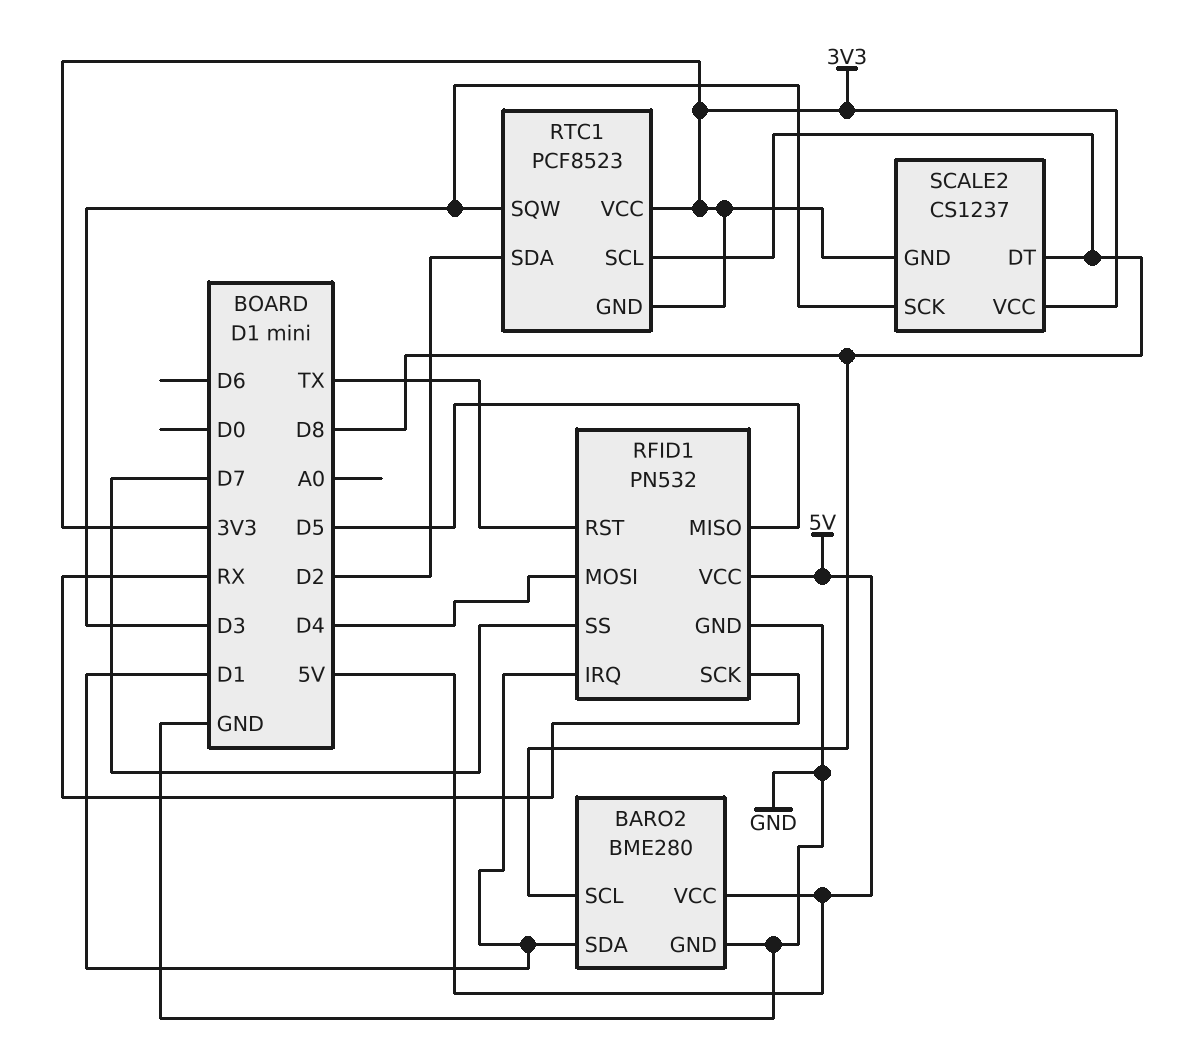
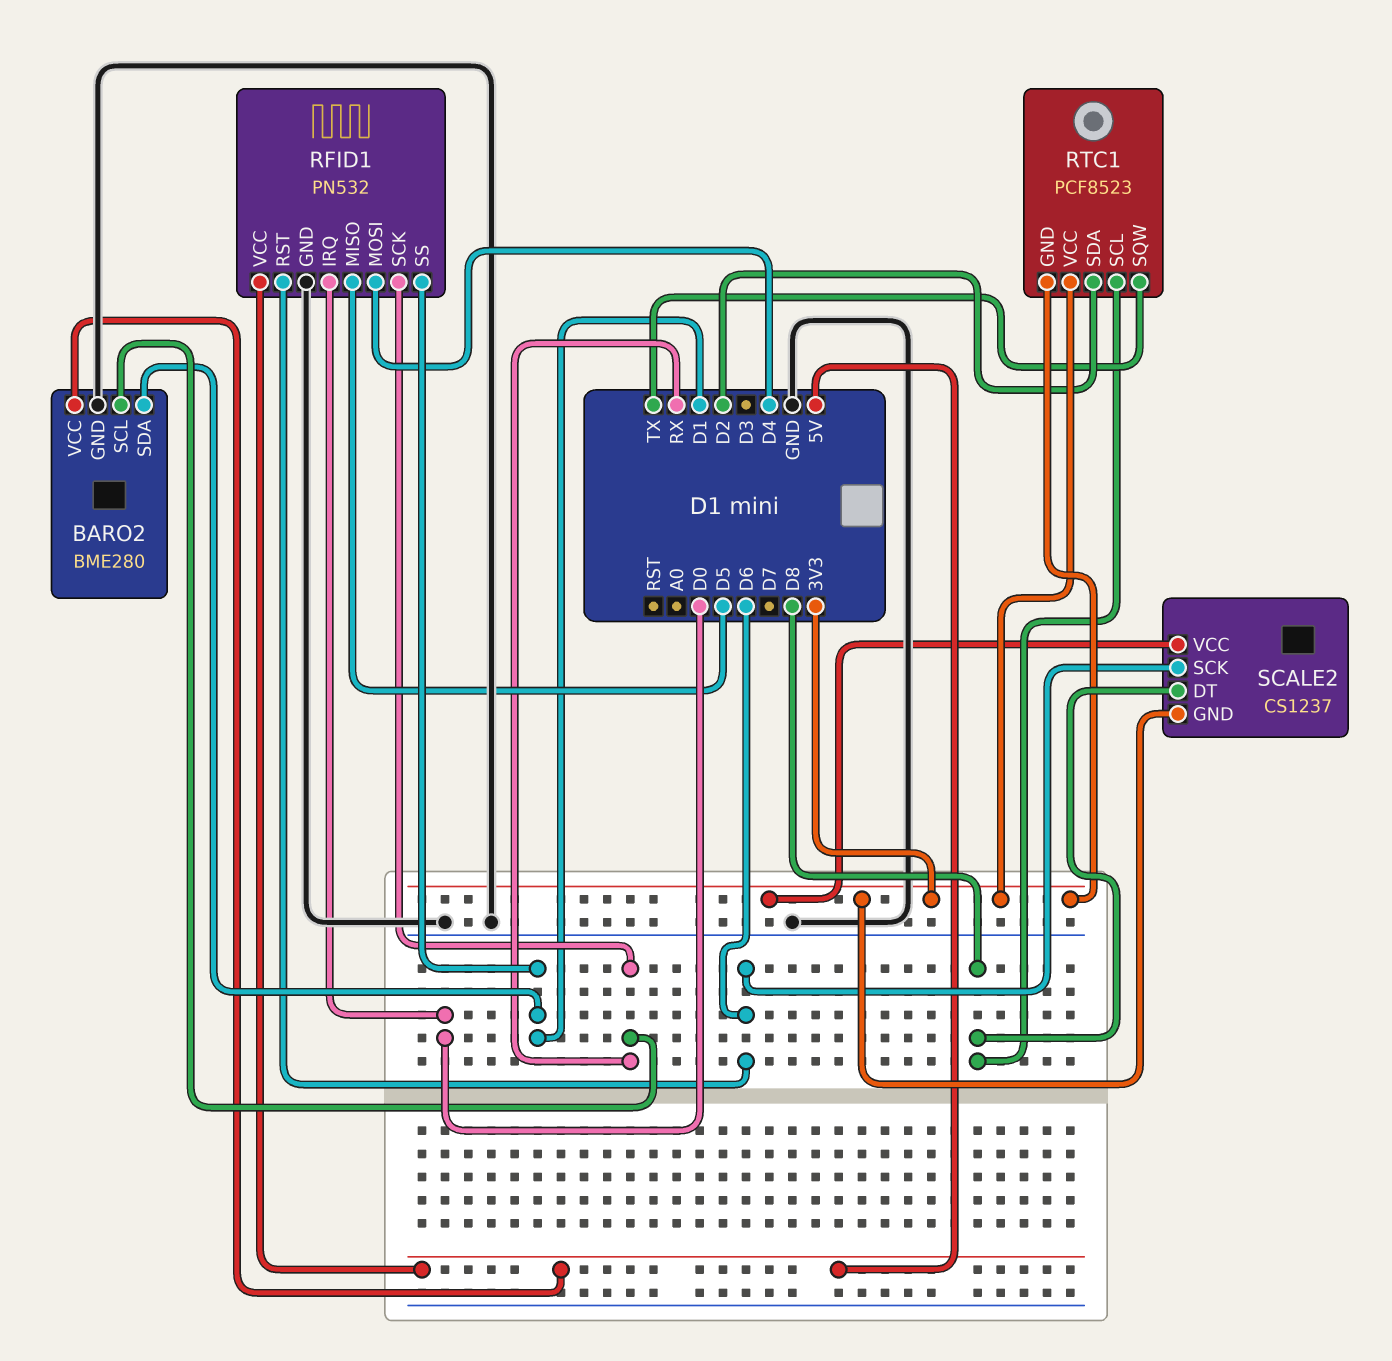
BARO2 pin SCL: D8 -> RX
RFID1 pin IRQ: D1 -> D0
RFID1 pin RST: TX -> D6
RFID1 pin SS: D7 -> D1
RTC1 pin SQW: D3 -> TX
SCALE2 pin SCK: D3 -> D6

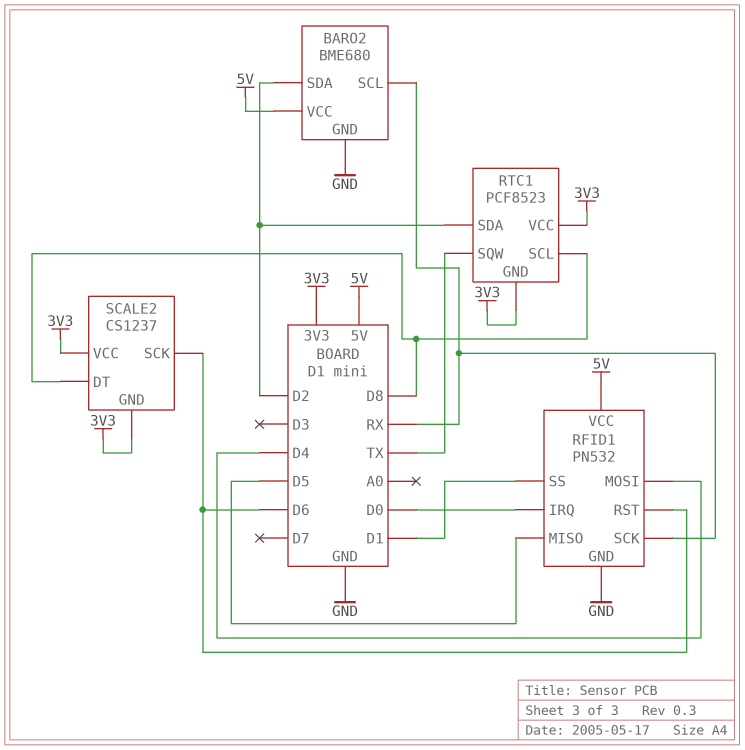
BARO2: BME280 -> BME680
BARO2 pin SDA: D1 -> D2

